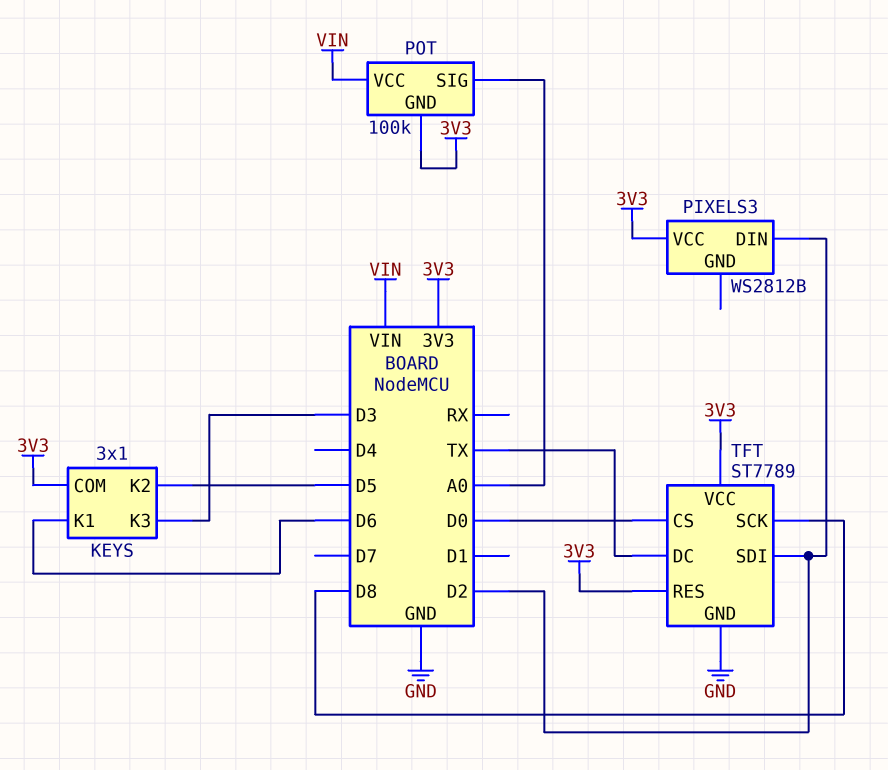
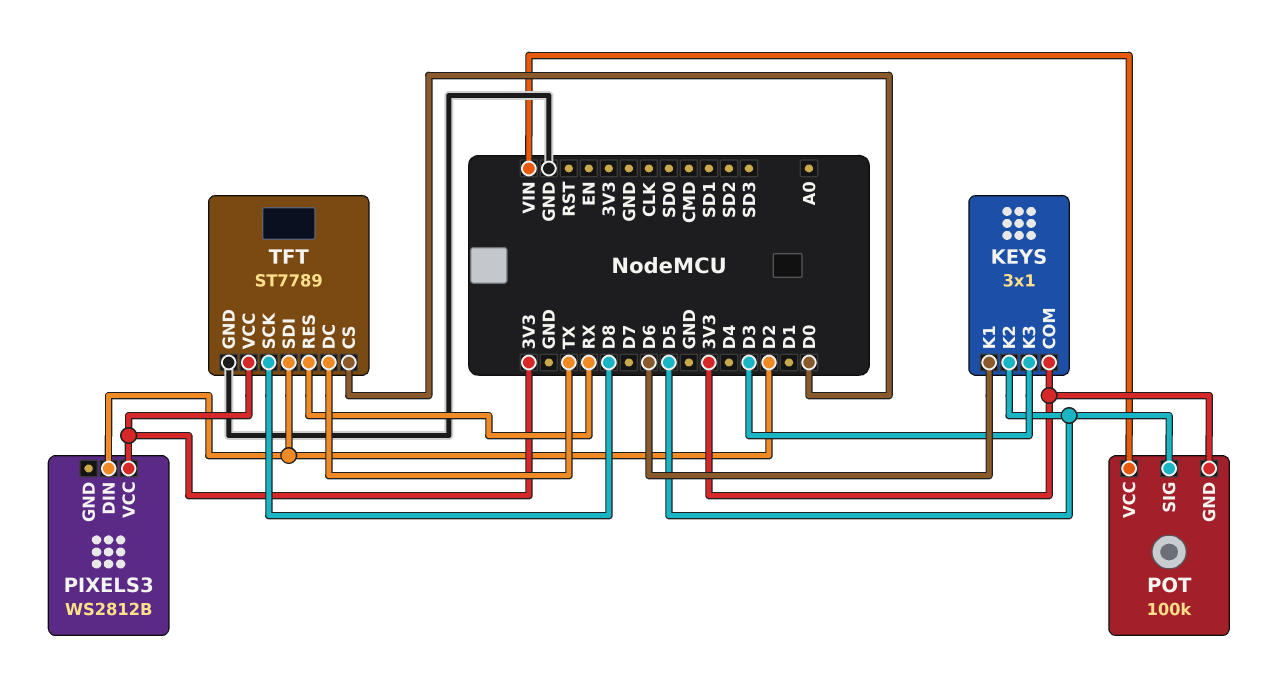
POT pin SIG: A0 -> D5
TFT pin RES: 3V3 -> RX

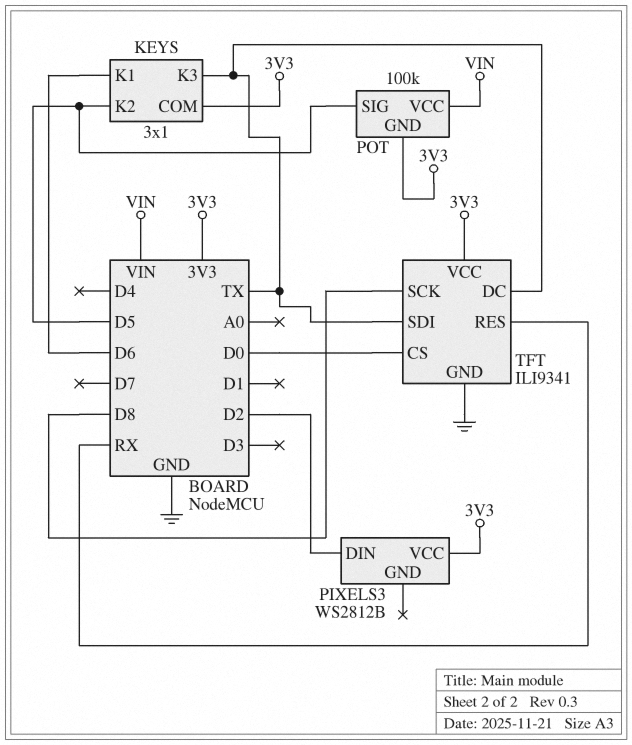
KEYS pin K3: D3 -> TX
TFT: ST7789 -> ILI9341
TFT pin SDI: D2 -> TX

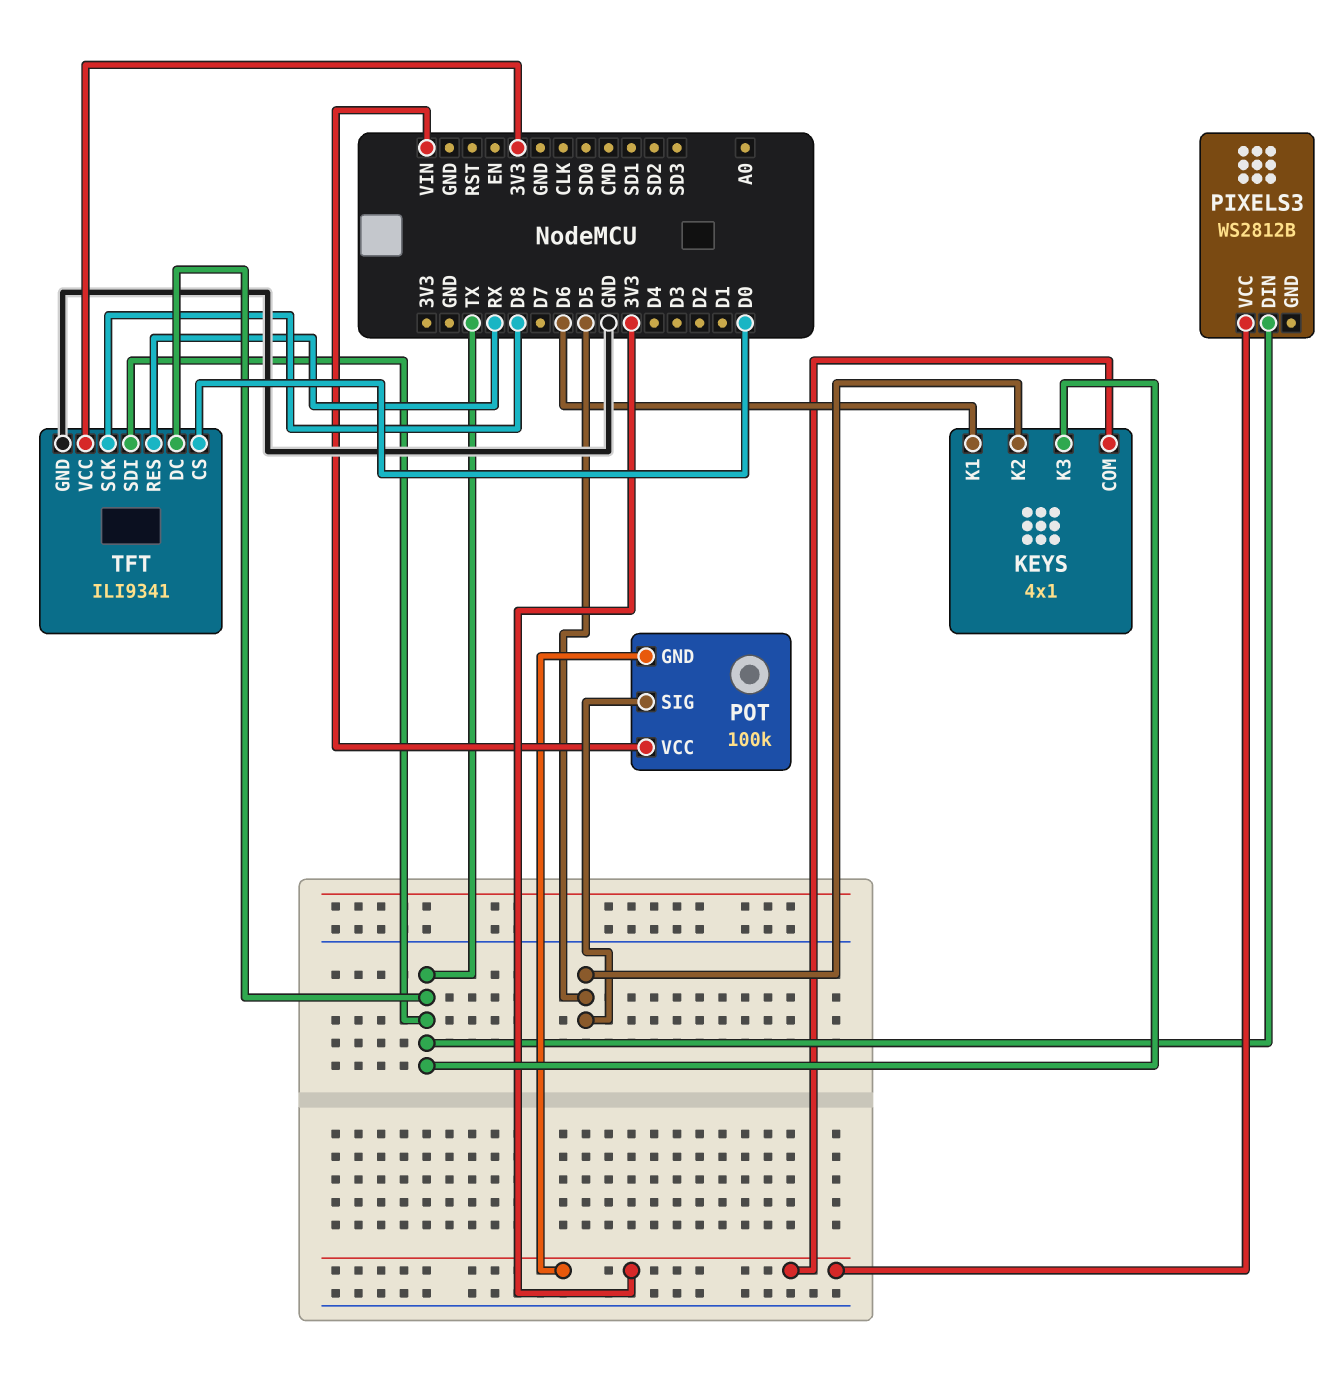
KEYS: 3x1 -> 4x1
PIXELS3 pin DIN: D2 -> TX

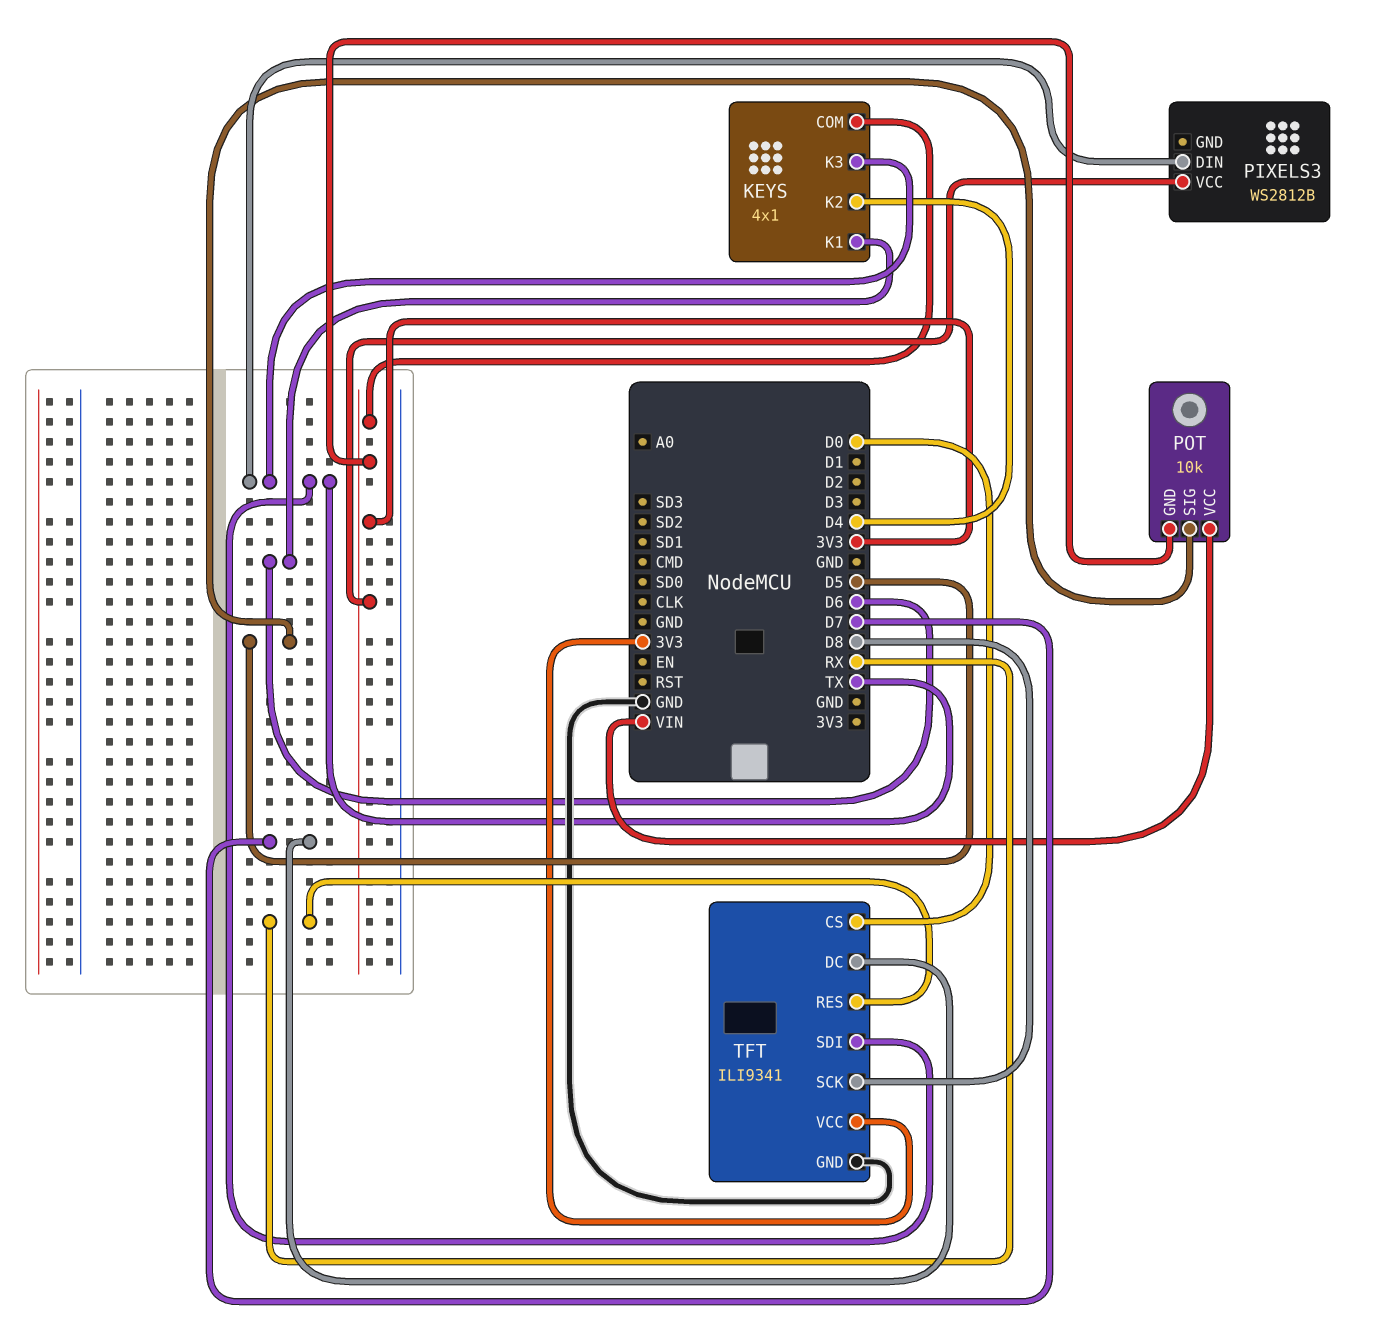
KEYS pin K2: D5 -> D4
POT: 100k -> 10k
TFT pin DC: TX -> D7

